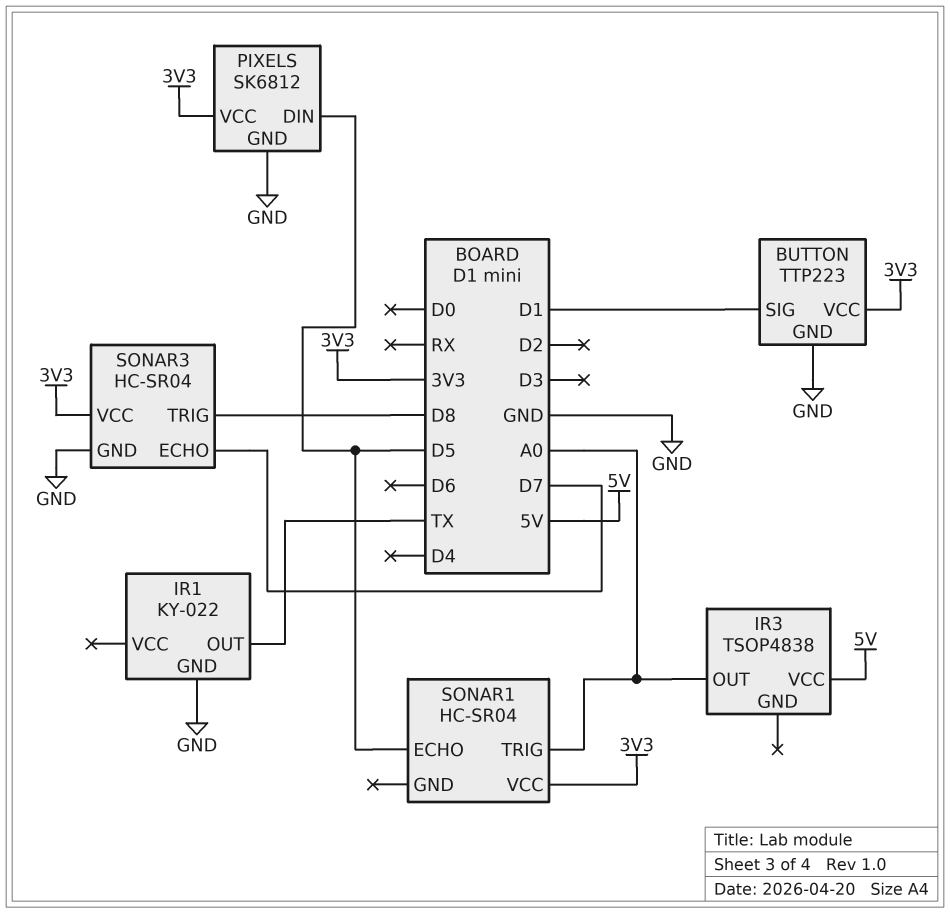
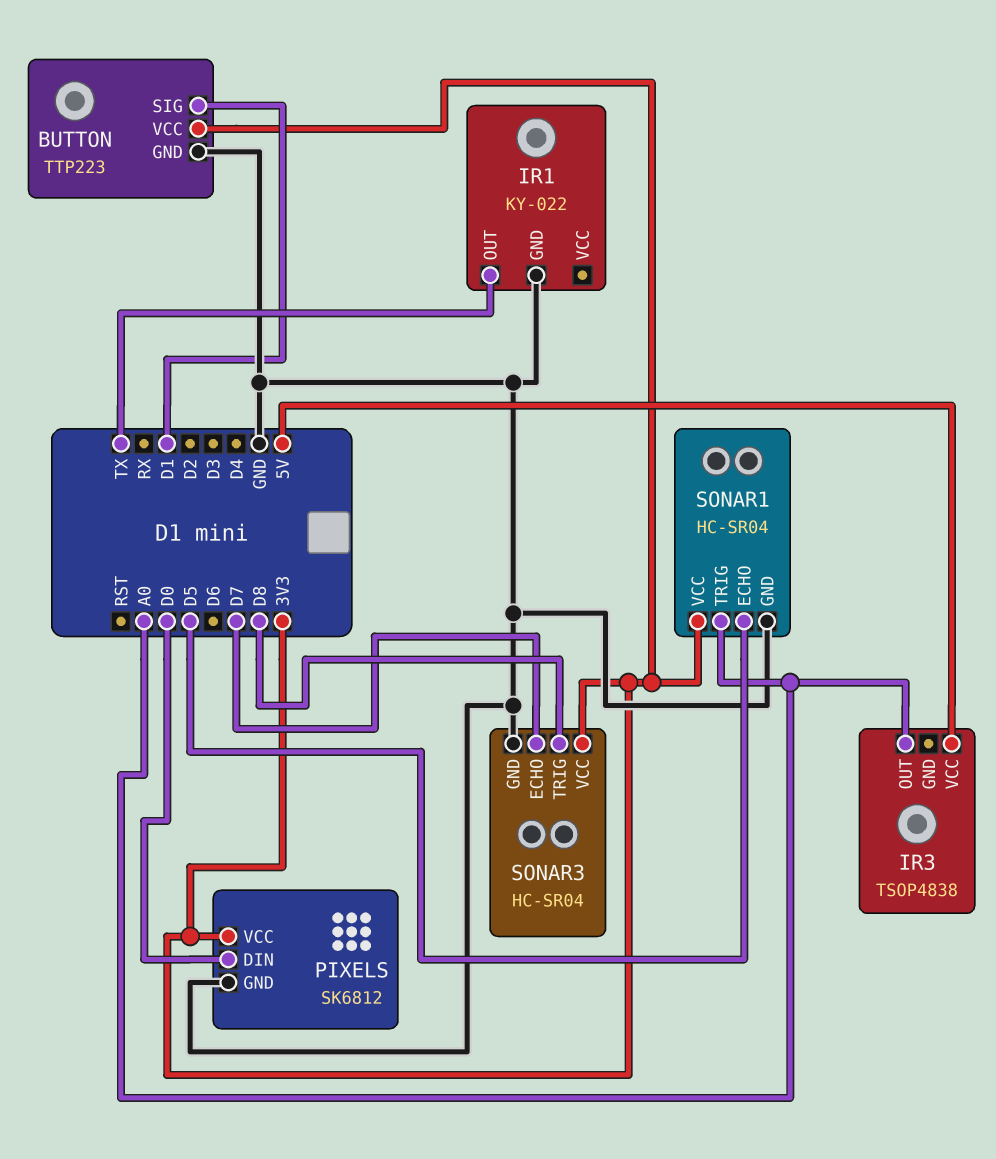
PIXELS pin DIN: D5 -> D0
SONAR1 pin GND: none -> GND

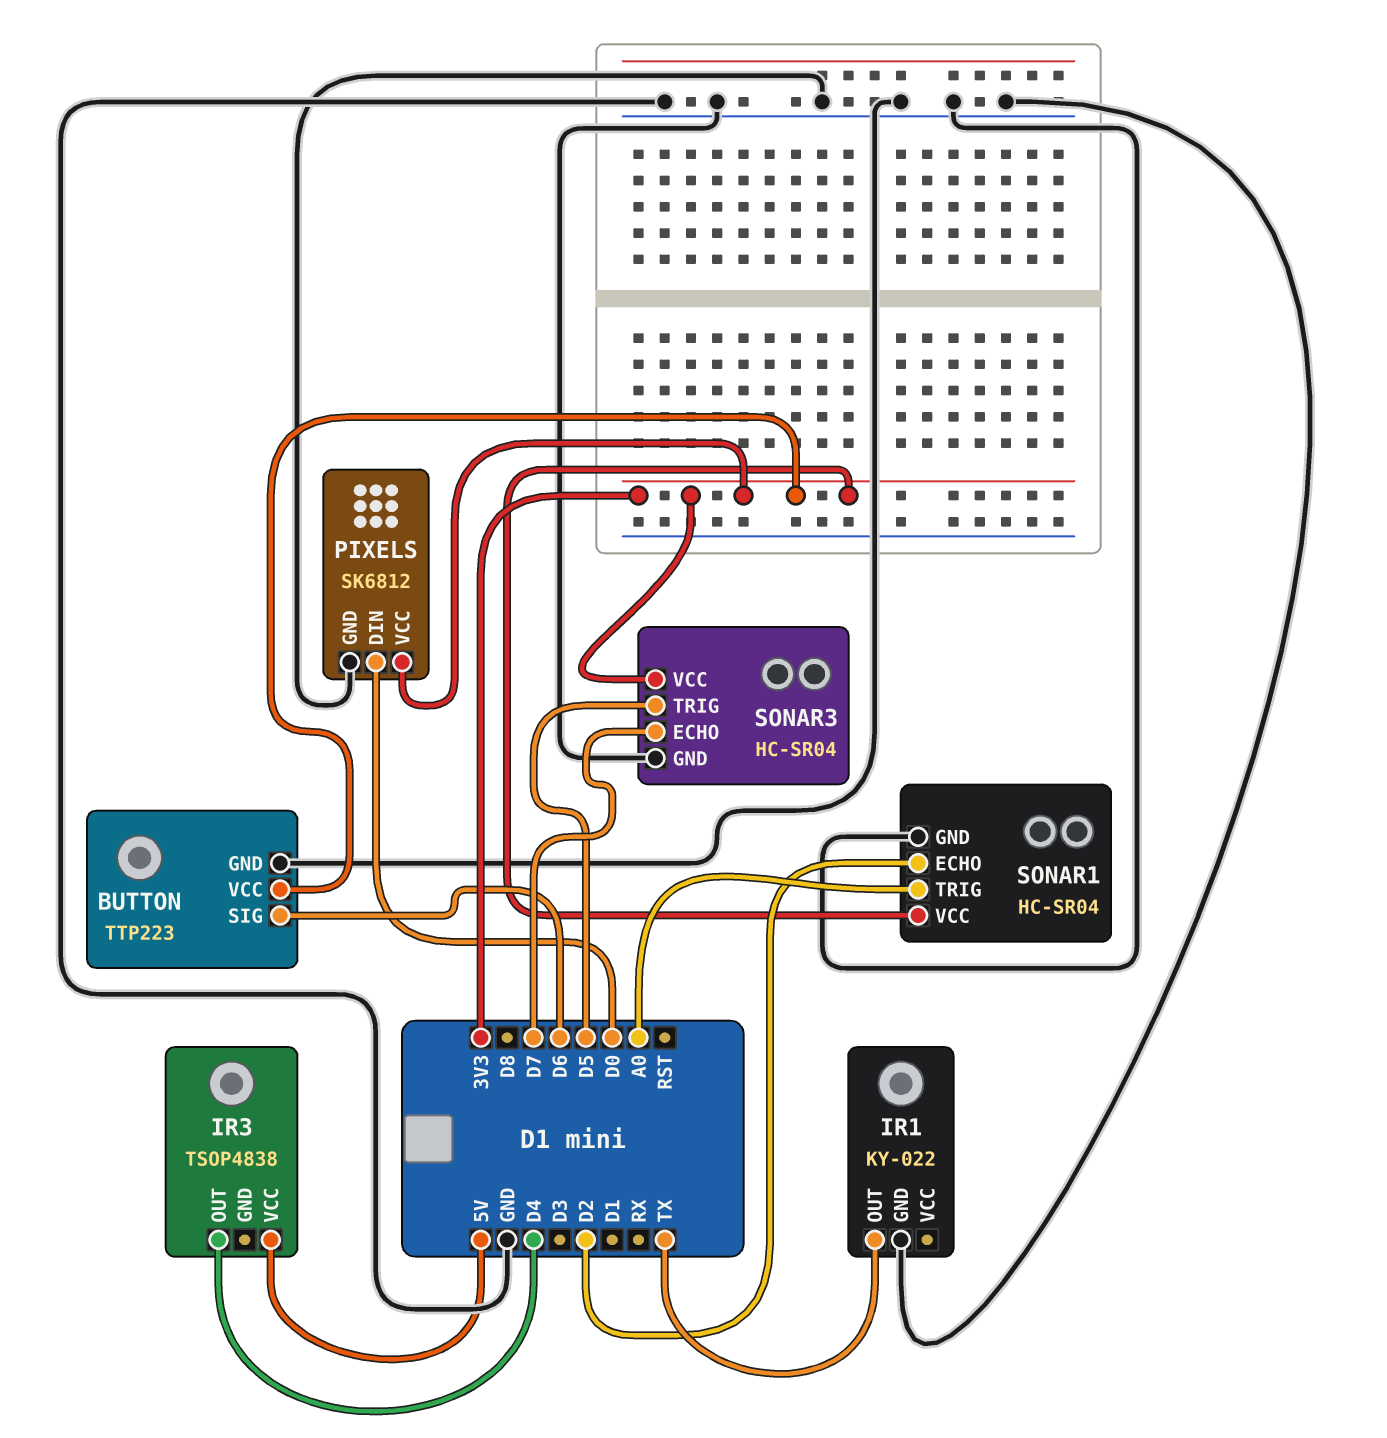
BUTTON pin SIG: D1 -> D6
IR3 pin OUT: A0 -> D4
SONAR1 pin ECHO: D5 -> D2
SONAR3 pin TRIG: D8 -> D5

